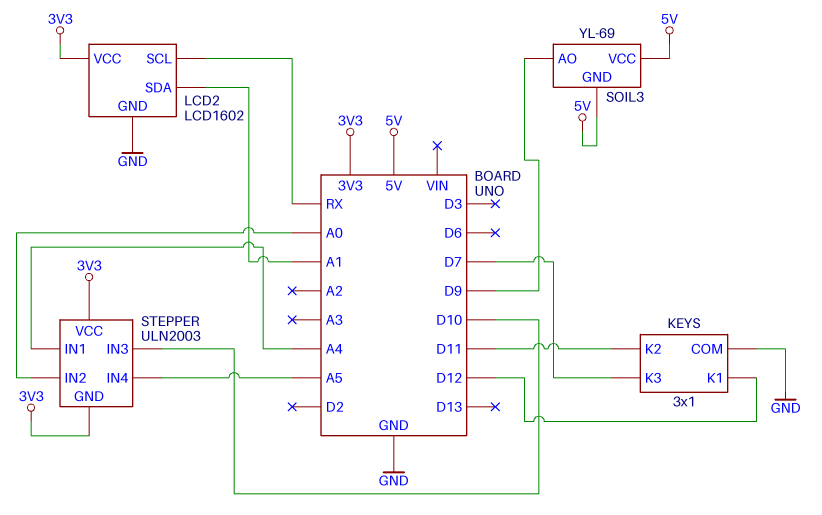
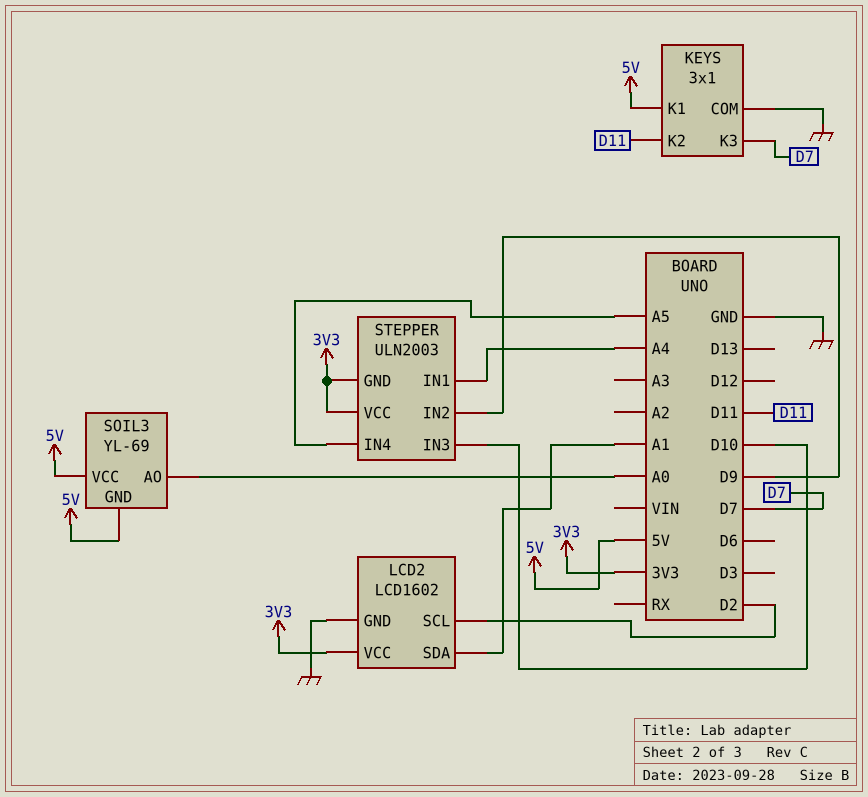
KEYS pin K1: D12 -> 5V
LCD2 pin SCL: RX -> D2
SOIL3 pin AO: D9 -> A0
STEPPER pin IN2: A0 -> D9

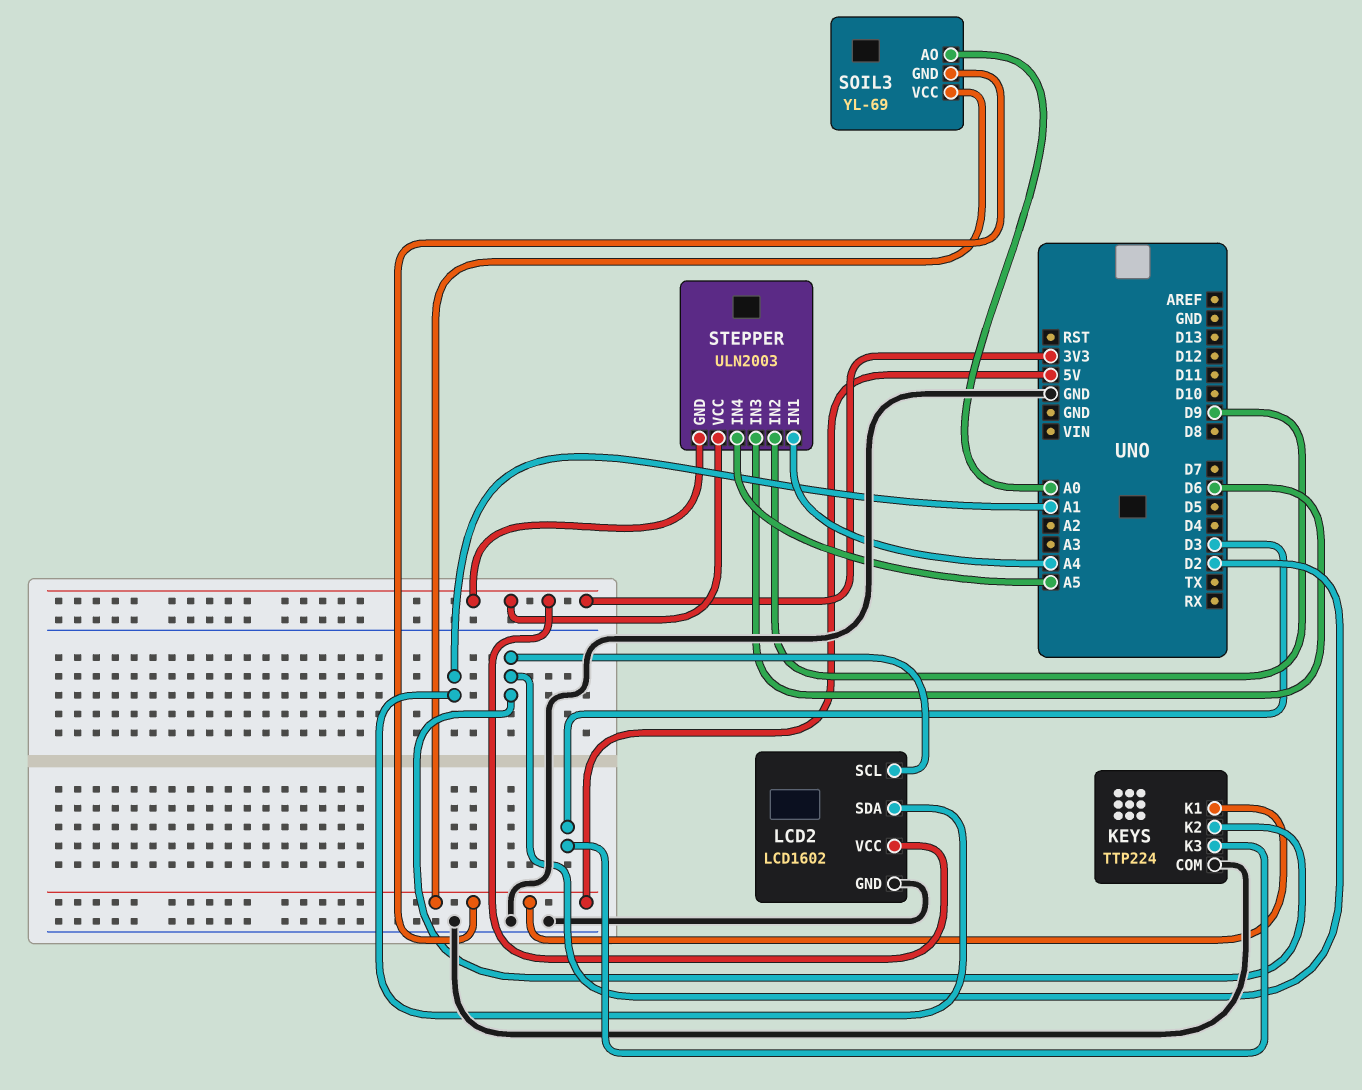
KEYS: 3x1 -> TTP224
KEYS pin K2: D11 -> D2
KEYS pin K3: D7 -> D3
STEPPER pin IN3: D10 -> D6

